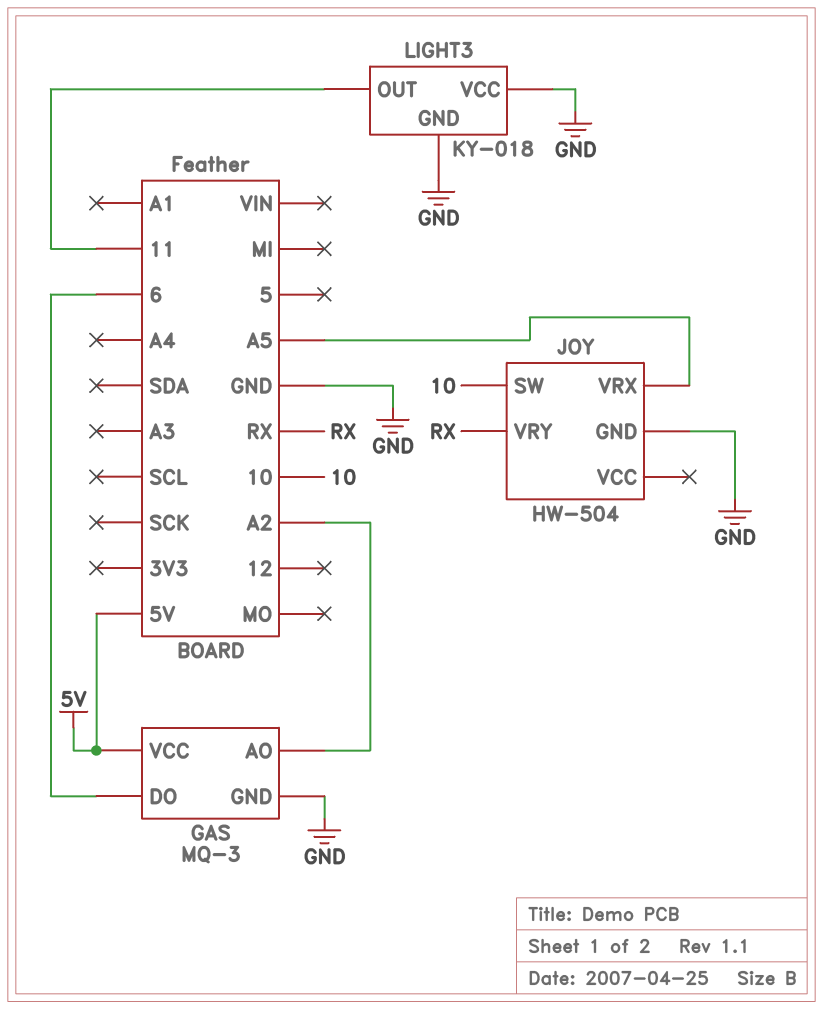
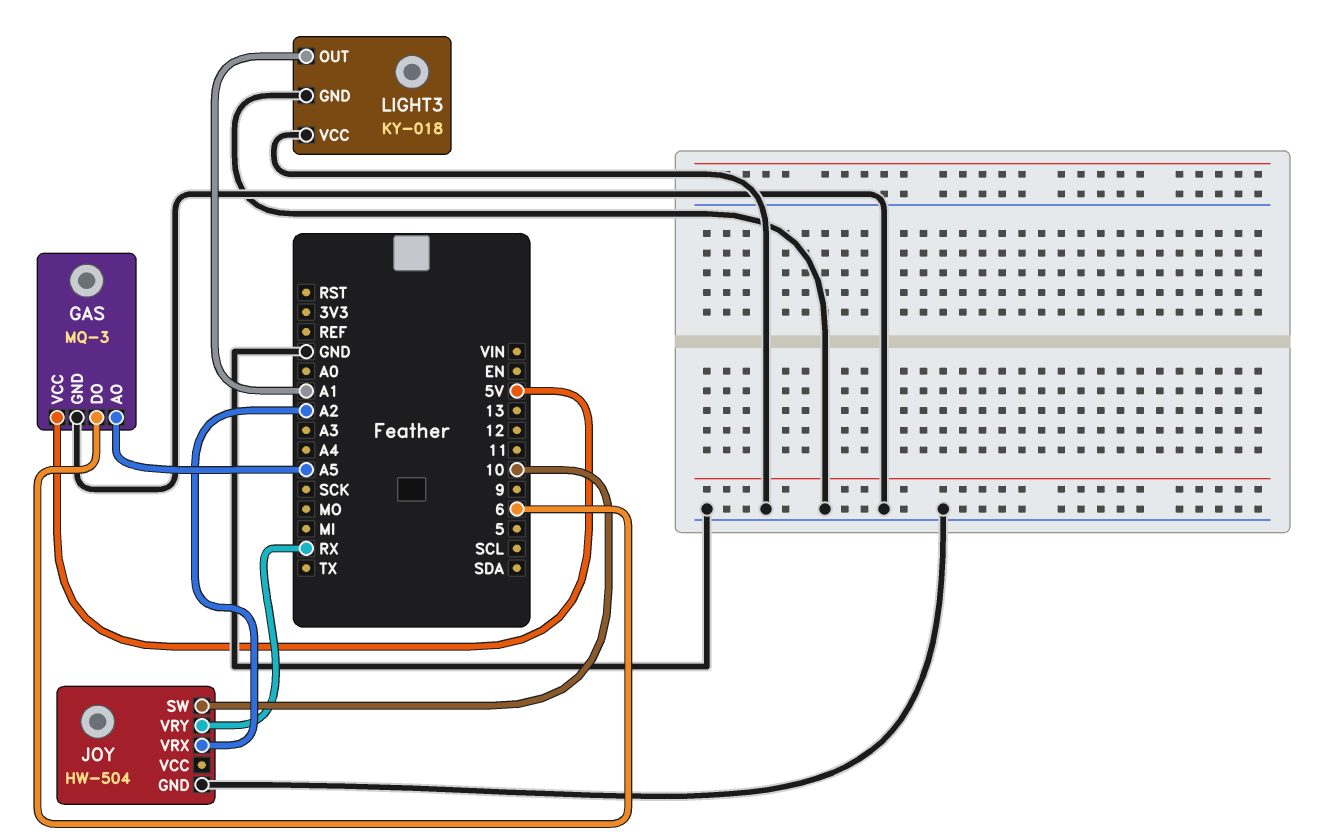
GAS pin AO: A2 -> A5
JOY pin VRX: A5 -> A2
LIGHT3 pin OUT: 11 -> A1

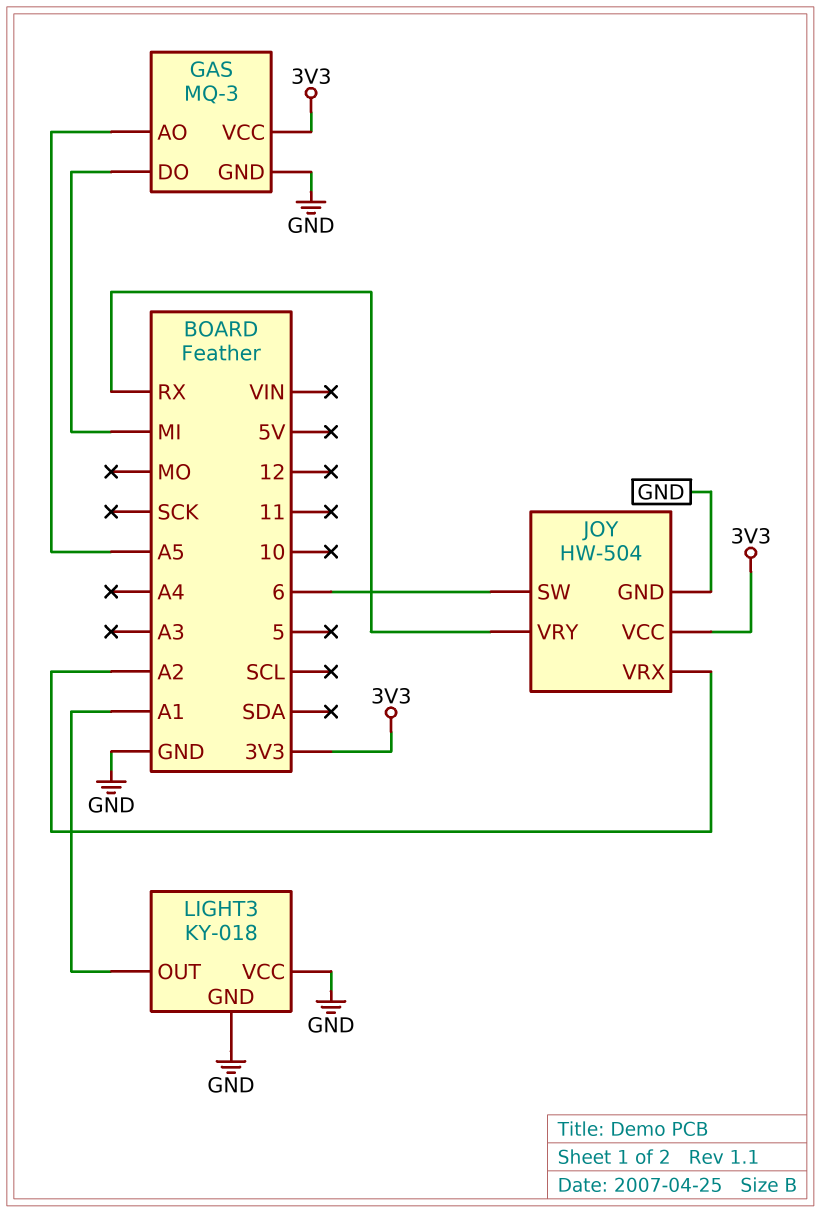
GAS pin DO: 6 -> MI
GAS pin VCC: 5V -> 3V3
JOY pin SW: 10 -> 6
JOY pin VCC: none -> 3V3

